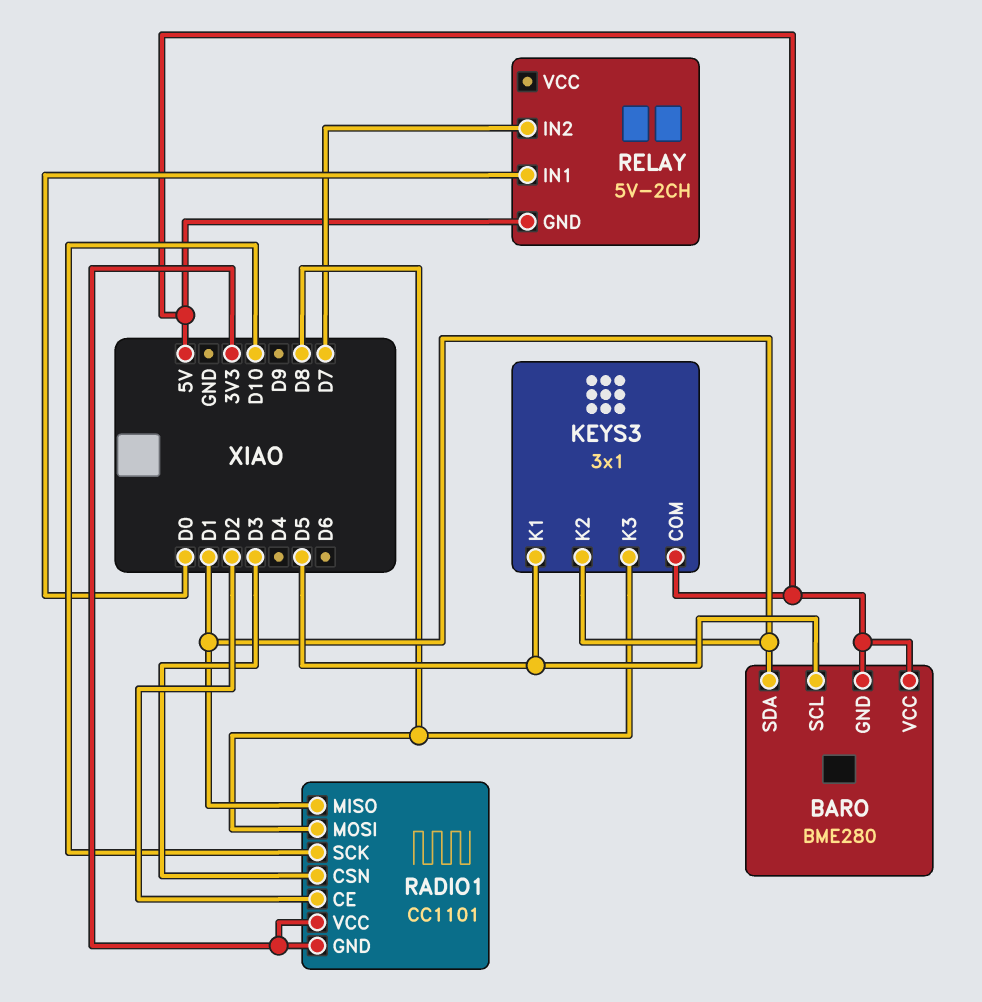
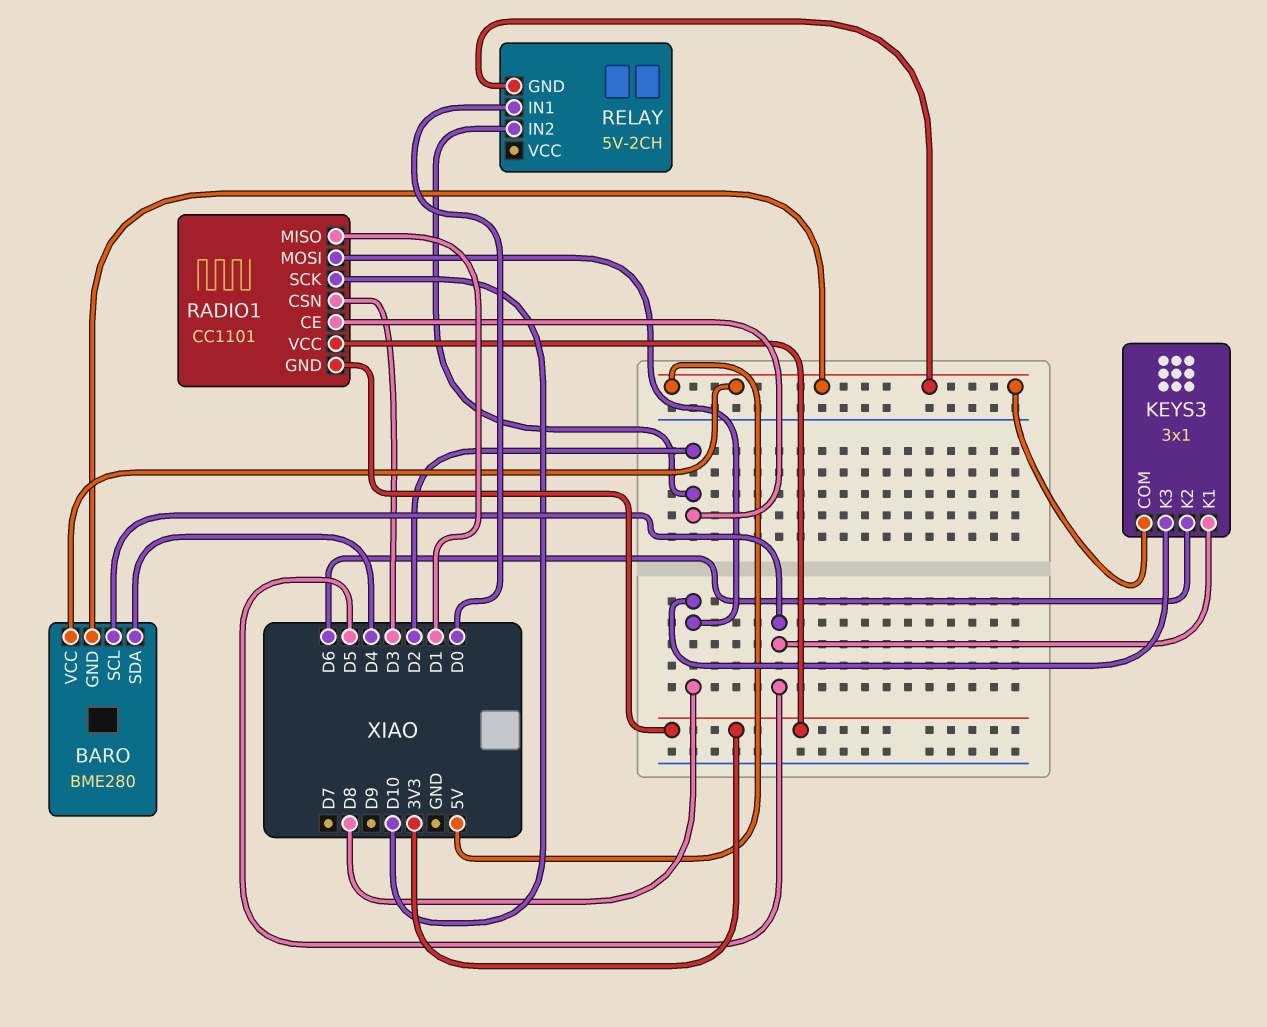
BARO pin SDA: D1 -> D4
KEYS3 pin K2: D1 -> D6
RELAY pin IN2: D7 -> D2

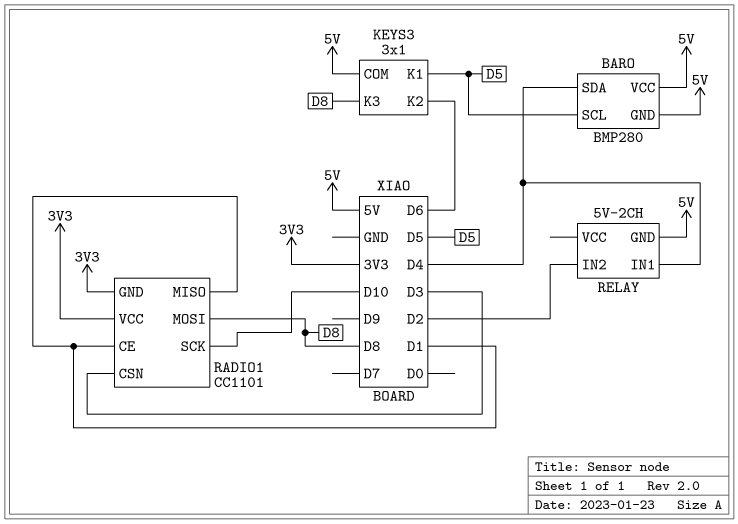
BARO: BME280 -> BMP280
RADIO1 pin CE: D2 -> D1
RELAY pin IN1: D0 -> D4

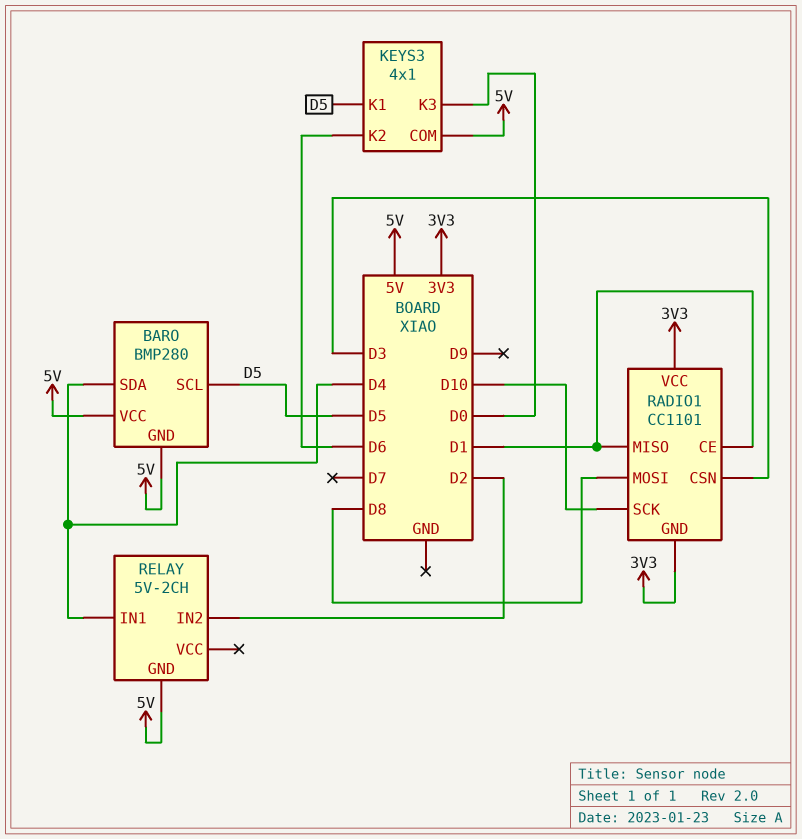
KEYS3: 3x1 -> 4x1
KEYS3 pin K3: D8 -> D0

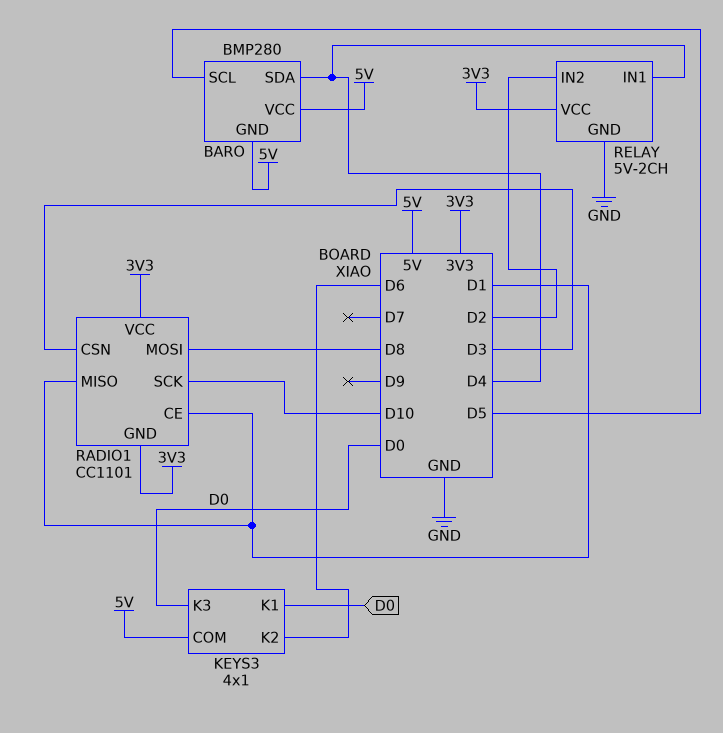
KEYS3 pin K1: D5 -> D0
RELAY pin GND: 5V -> GND
RELAY pin VCC: none -> 3V3

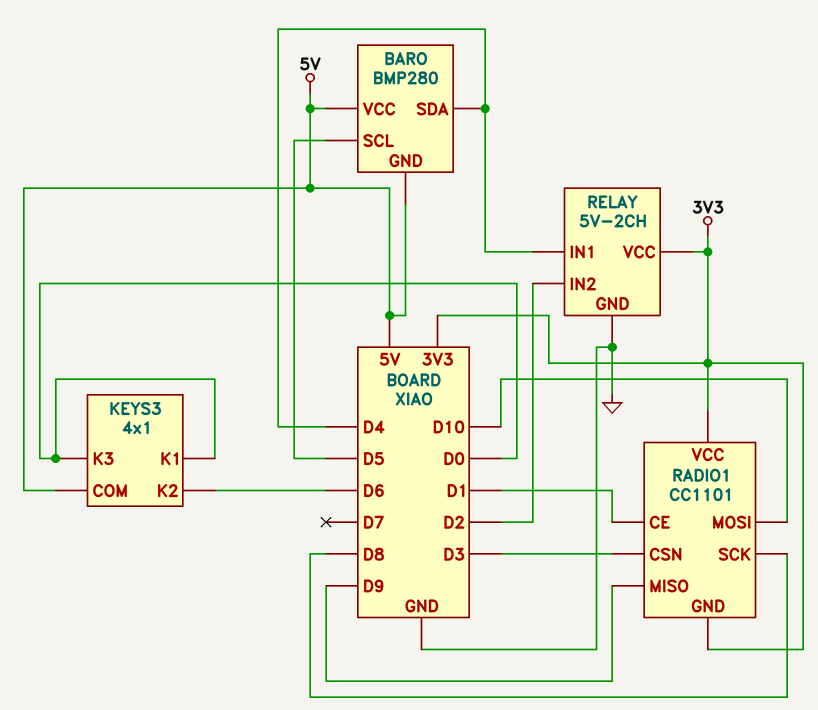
RADIO1 pin MISO: D1 -> D9
RADIO1 pin MOSI: D8 -> D10
RADIO1 pin SCK: D10 -> D8

